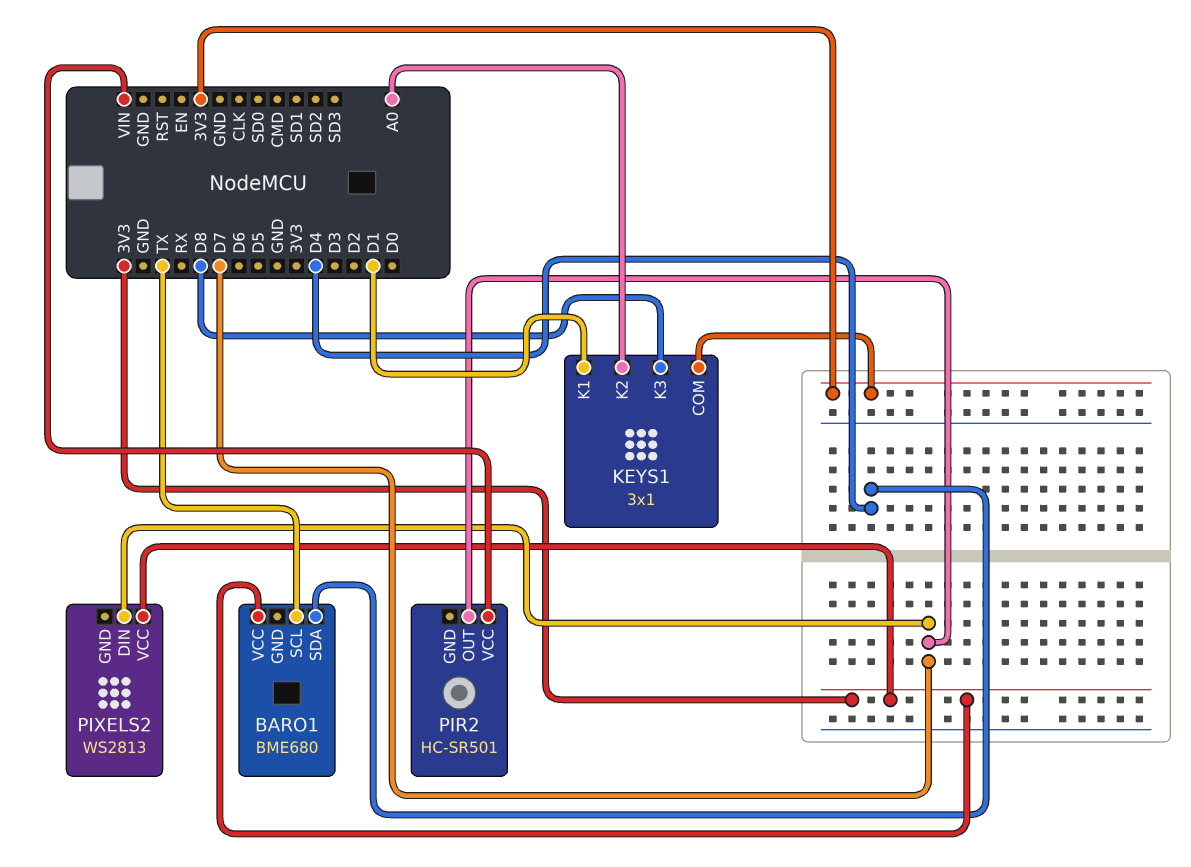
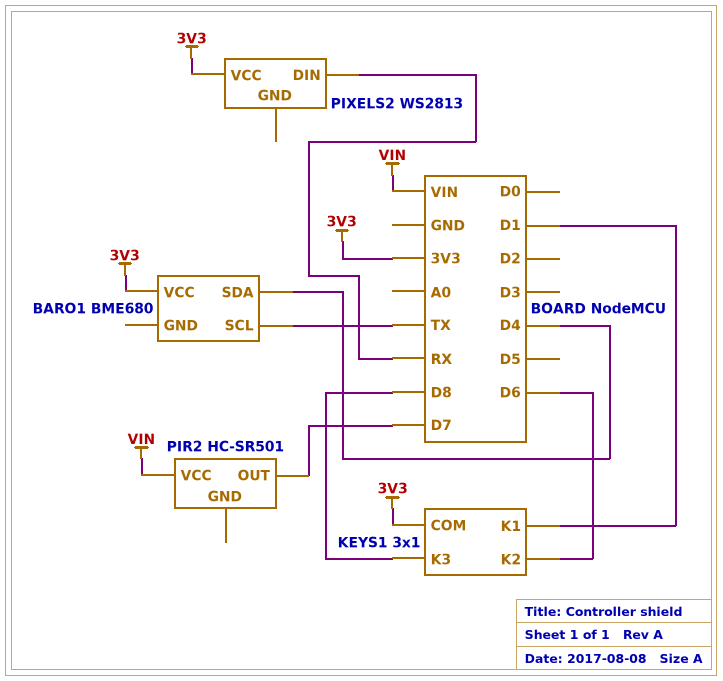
KEYS1 pin K2: A0 -> D6
PIXELS2 pin DIN: D7 -> RX

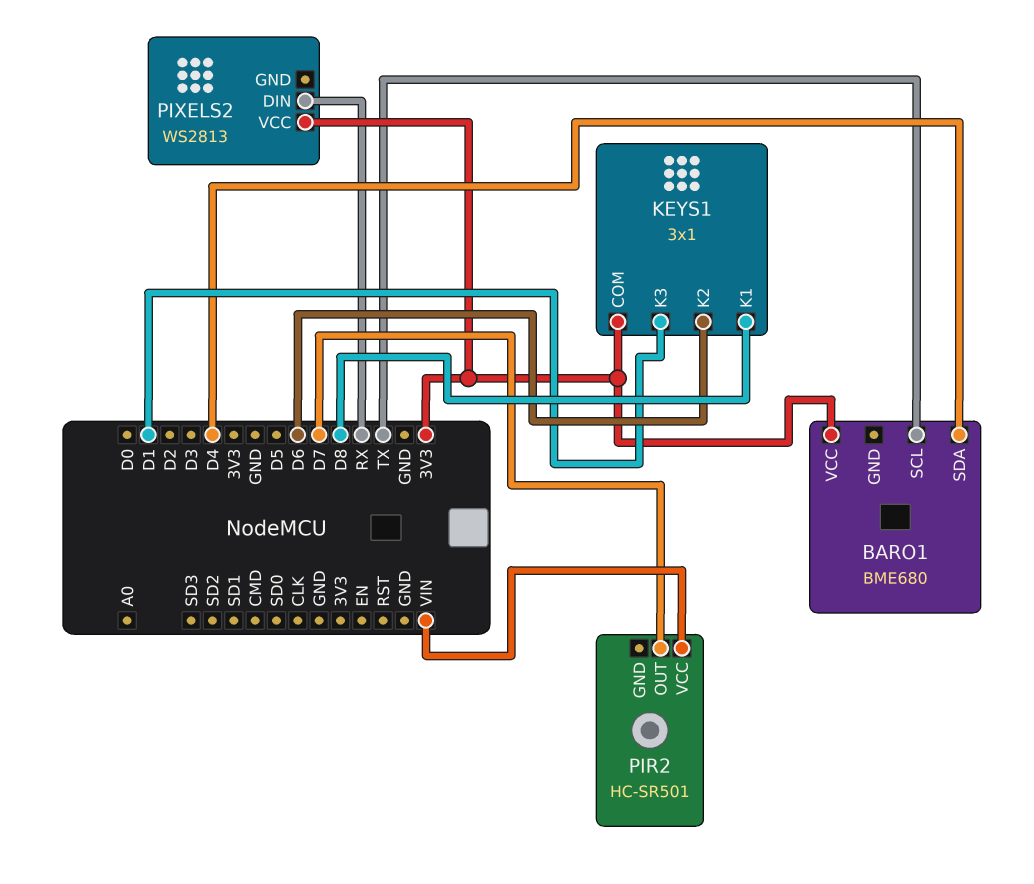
KEYS1 pin K1: D1 -> D8
KEYS1 pin K3: D8 -> D1

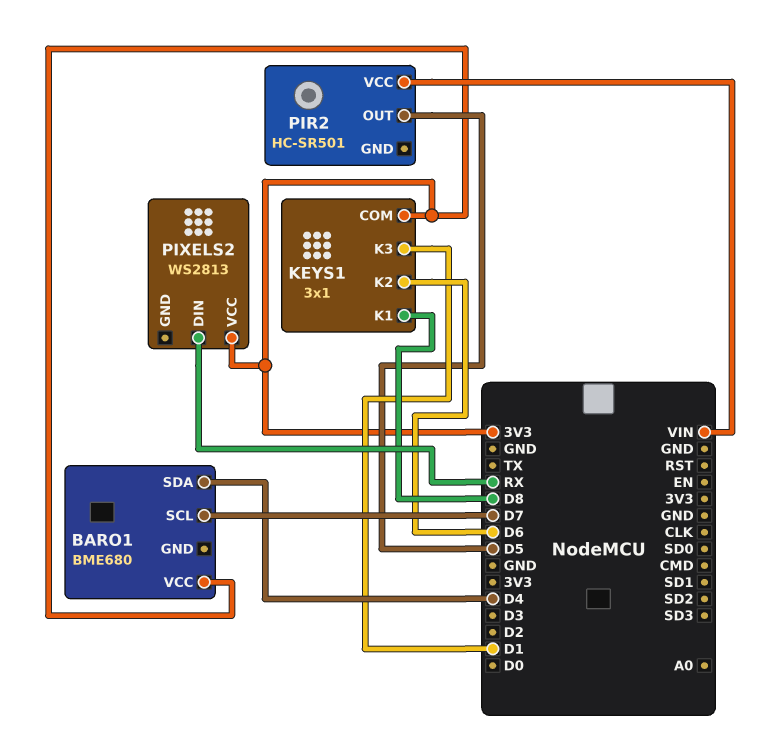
BARO1 pin SCL: TX -> D7
PIR2 pin OUT: D7 -> D5

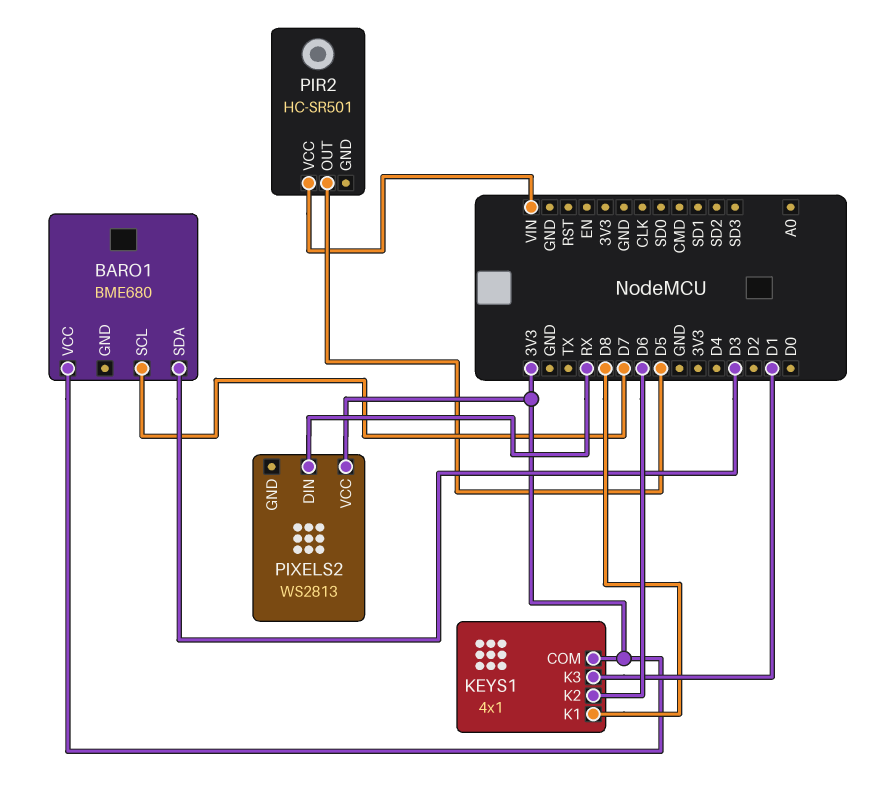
BARO1 pin SDA: D4 -> D3
KEYS1: 3x1 -> 4x1

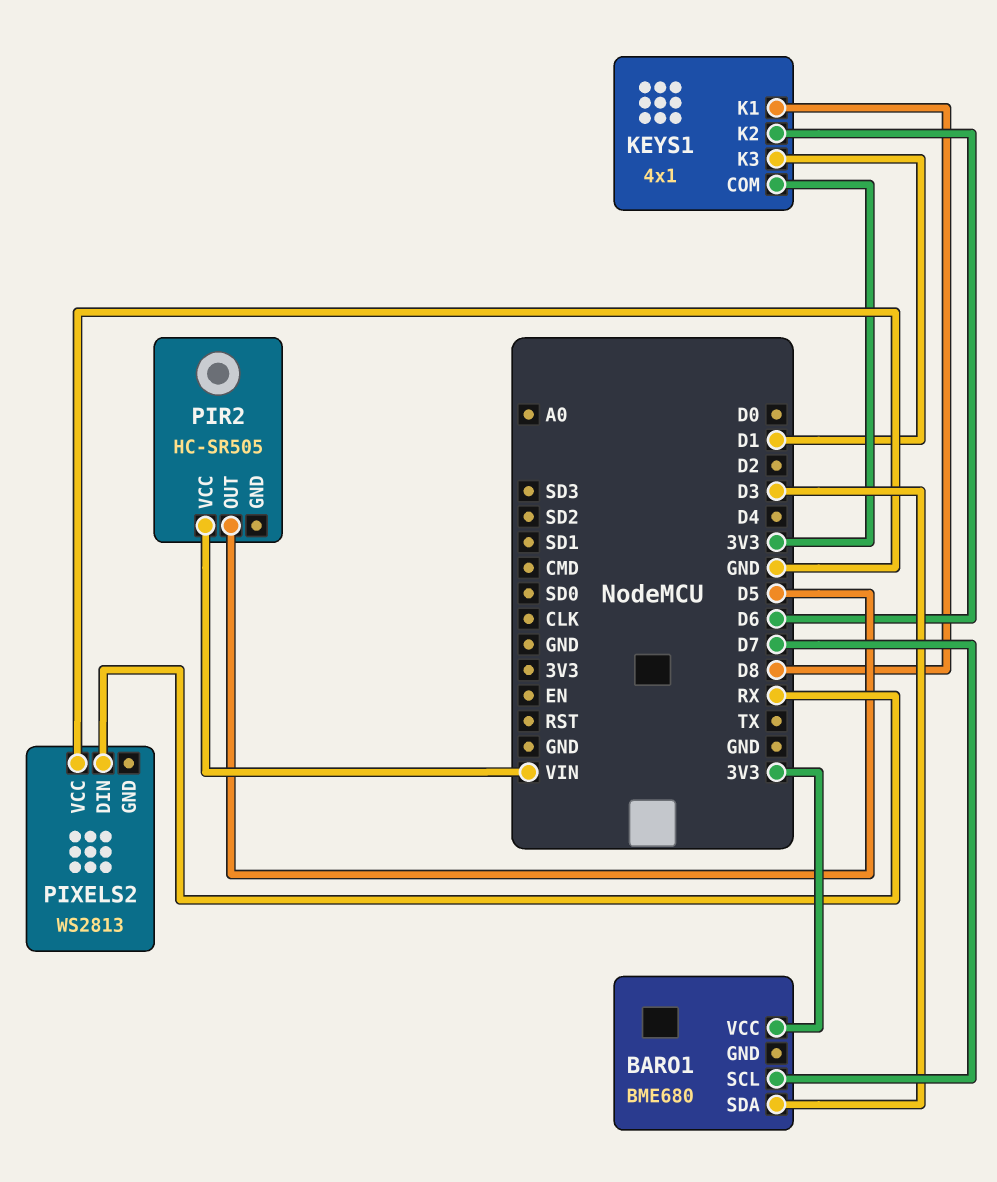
PIR2: HC-SR501 -> HC-SR505
PIXELS2 pin VCC: 3V3 -> GND

